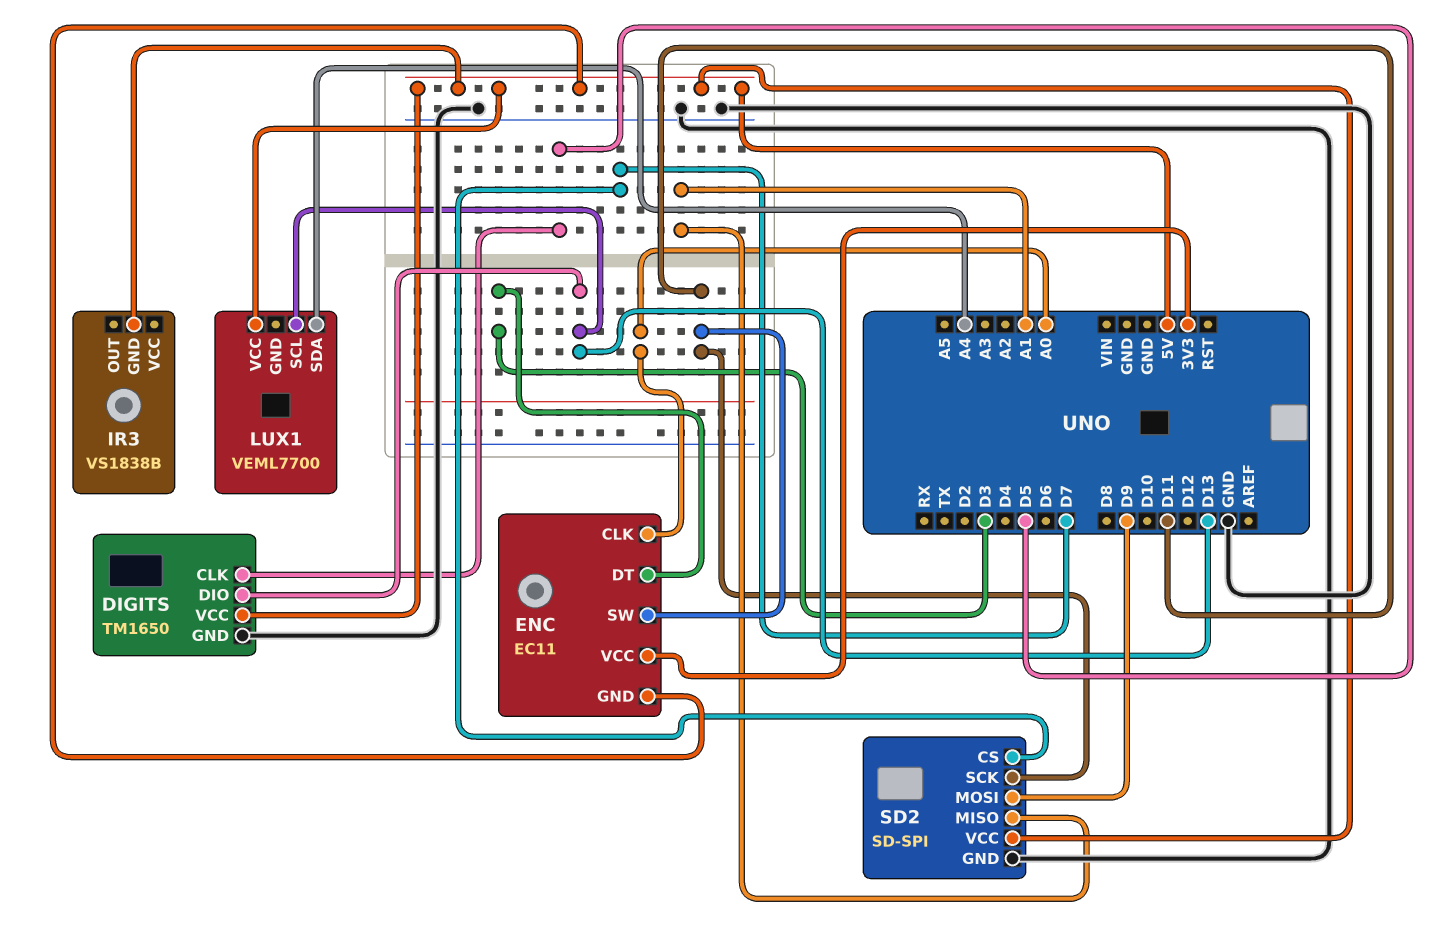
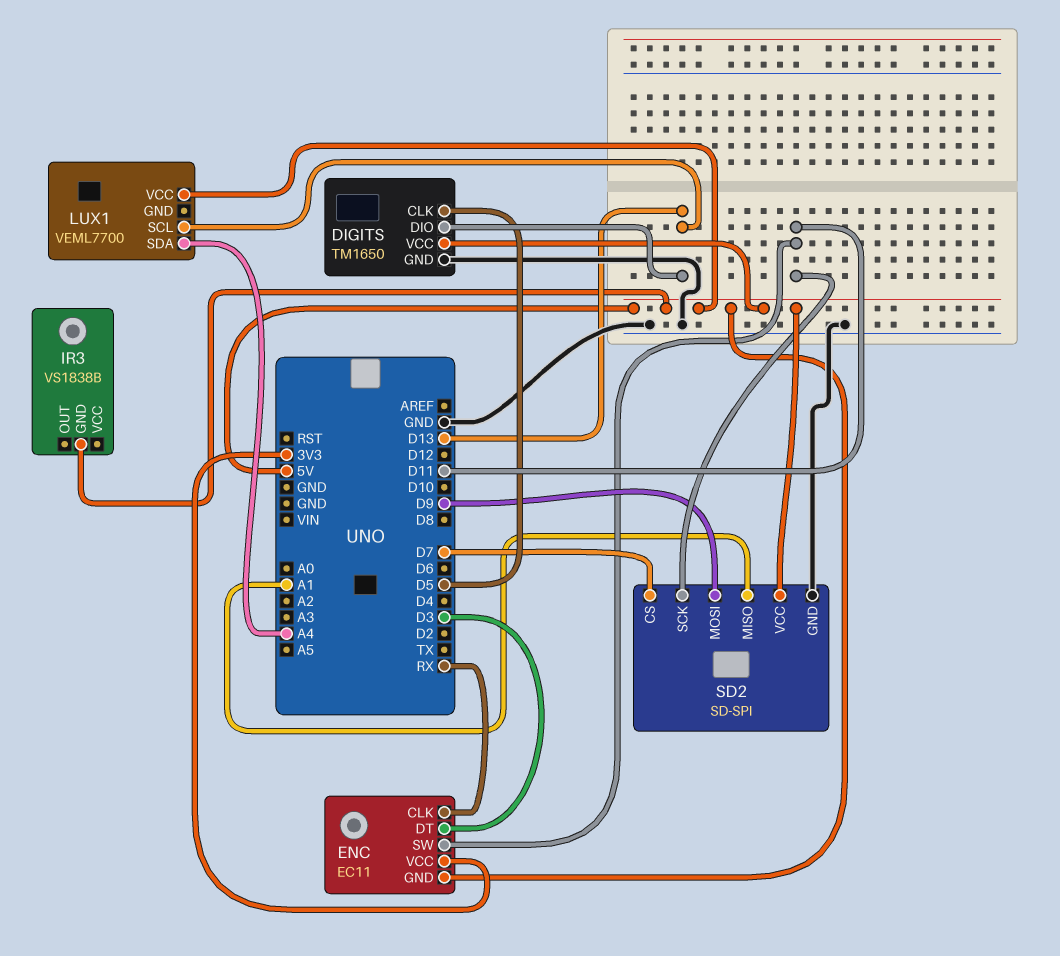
ENC pin CLK: A0 -> RX

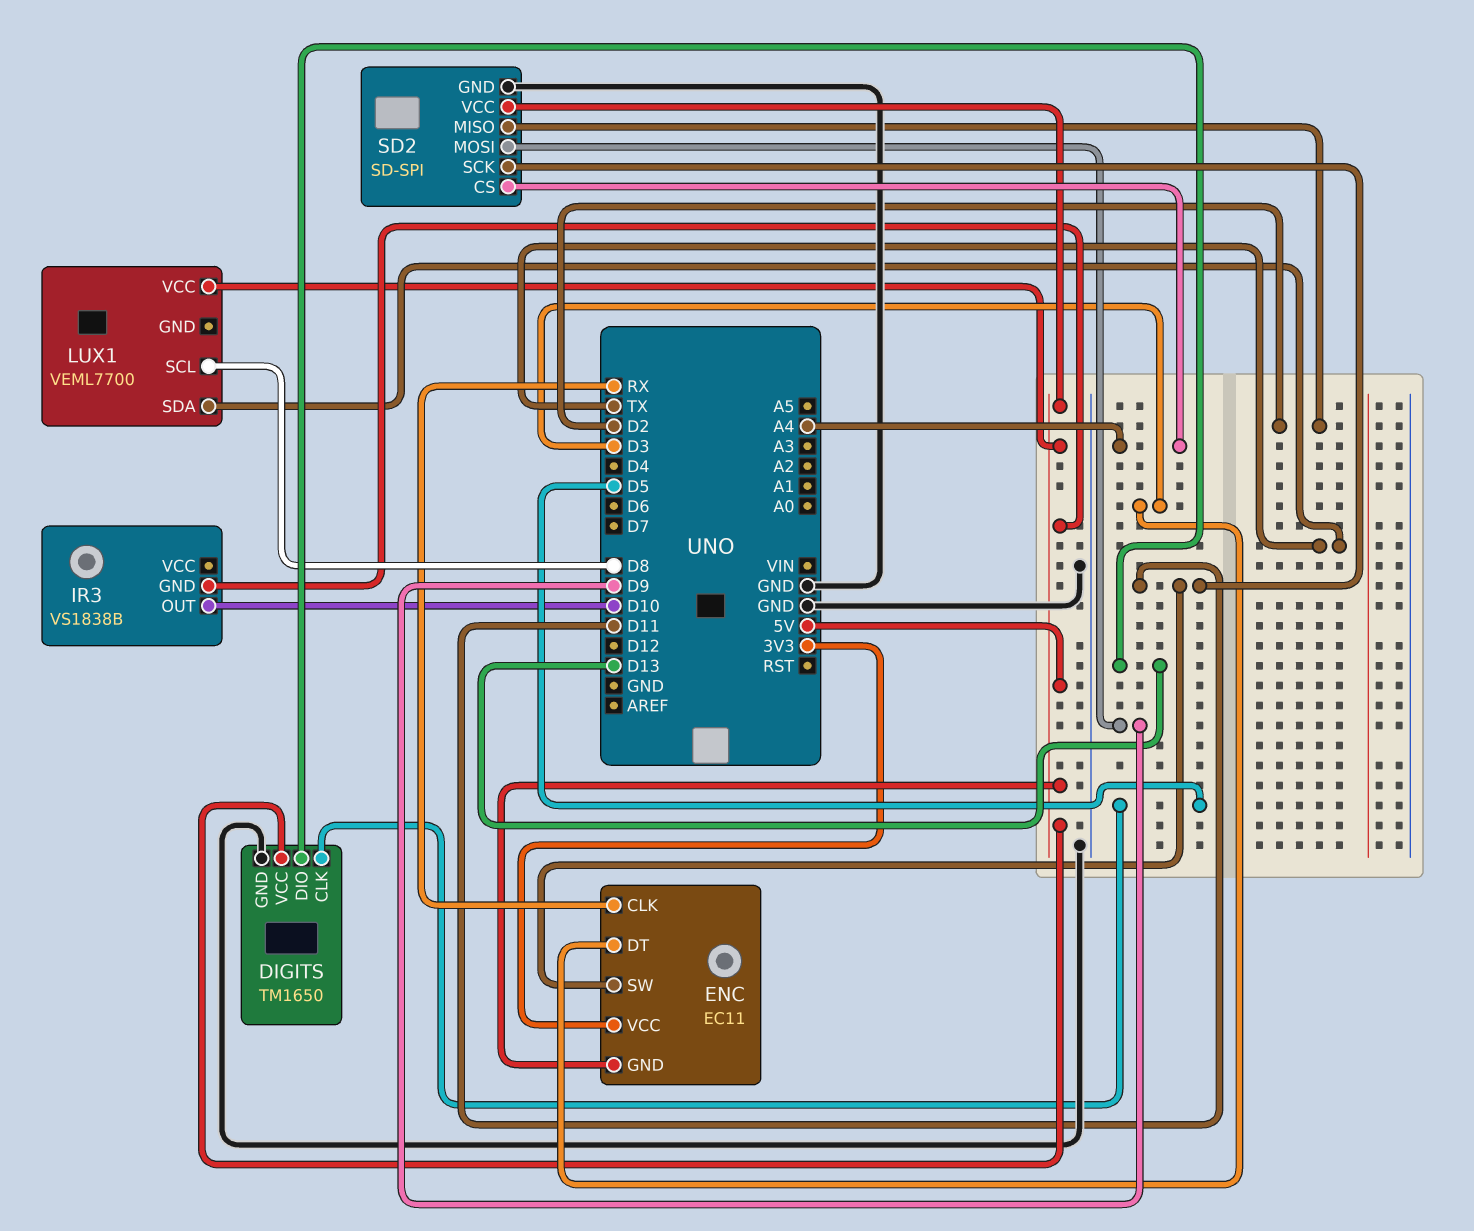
IR3 pin OUT: none -> D10
LUX1 pin SCL: D13 -> D8
LUX1 pin SDA: A4 -> TX
SD2 pin CS: D7 -> A4
SD2 pin MISO: A1 -> D2

